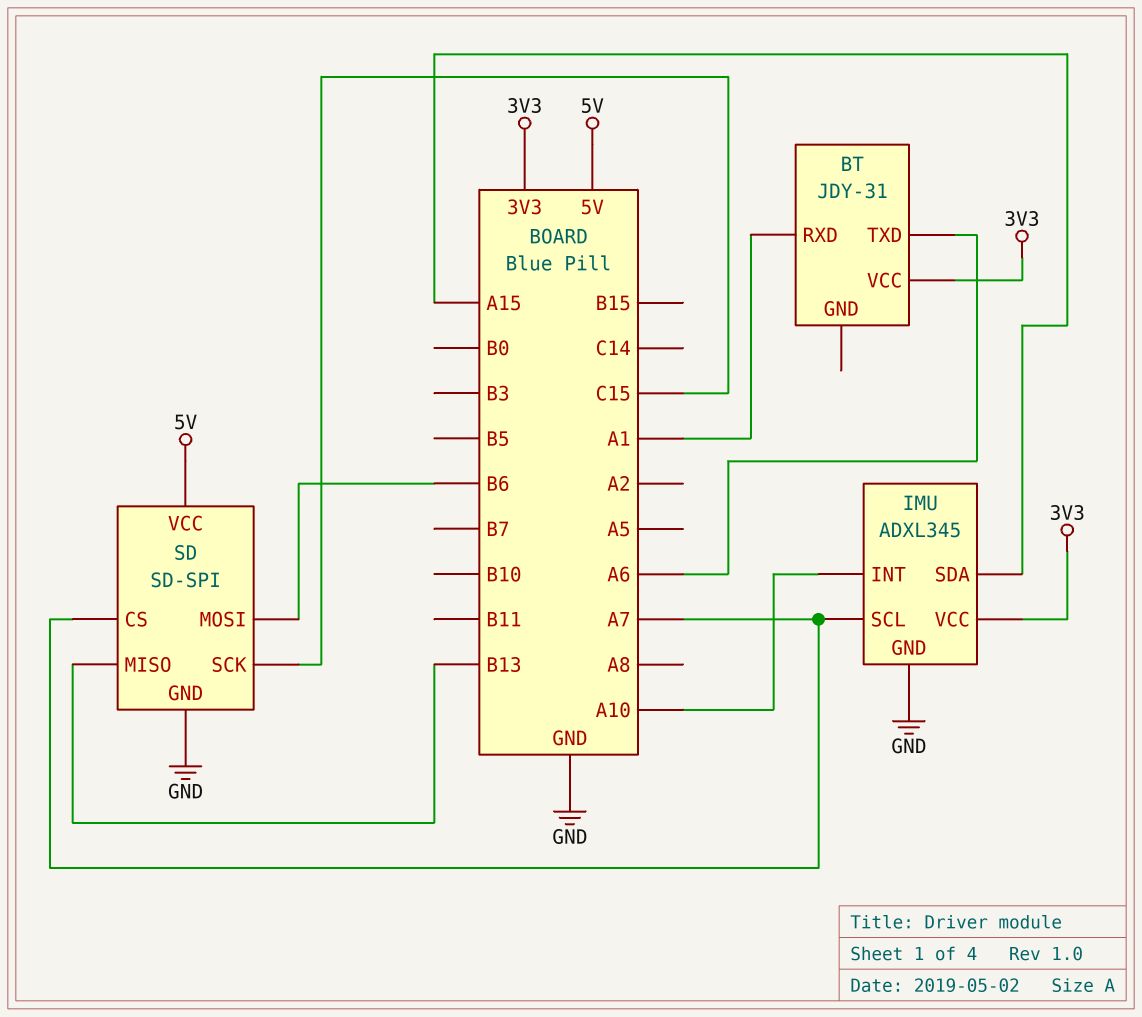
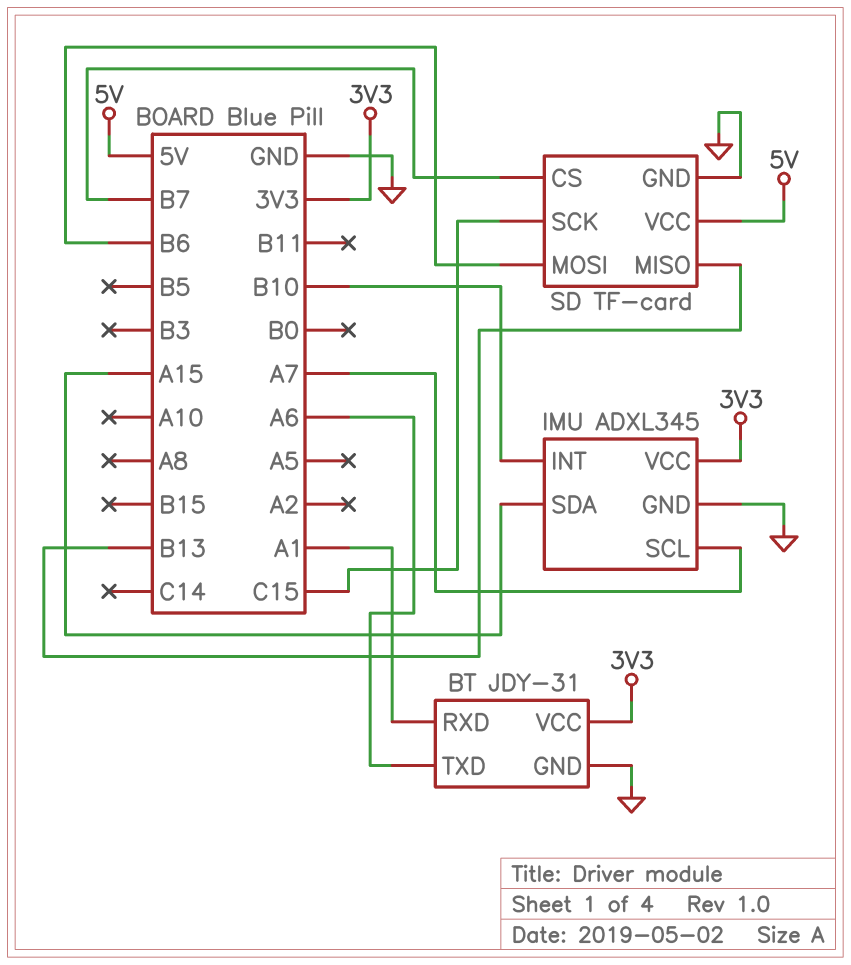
BT pin GND: none -> GND
IMU pin INT: A10 -> B10
SD: SD-SPI -> TF-card
SD pin CS: A7 -> B7

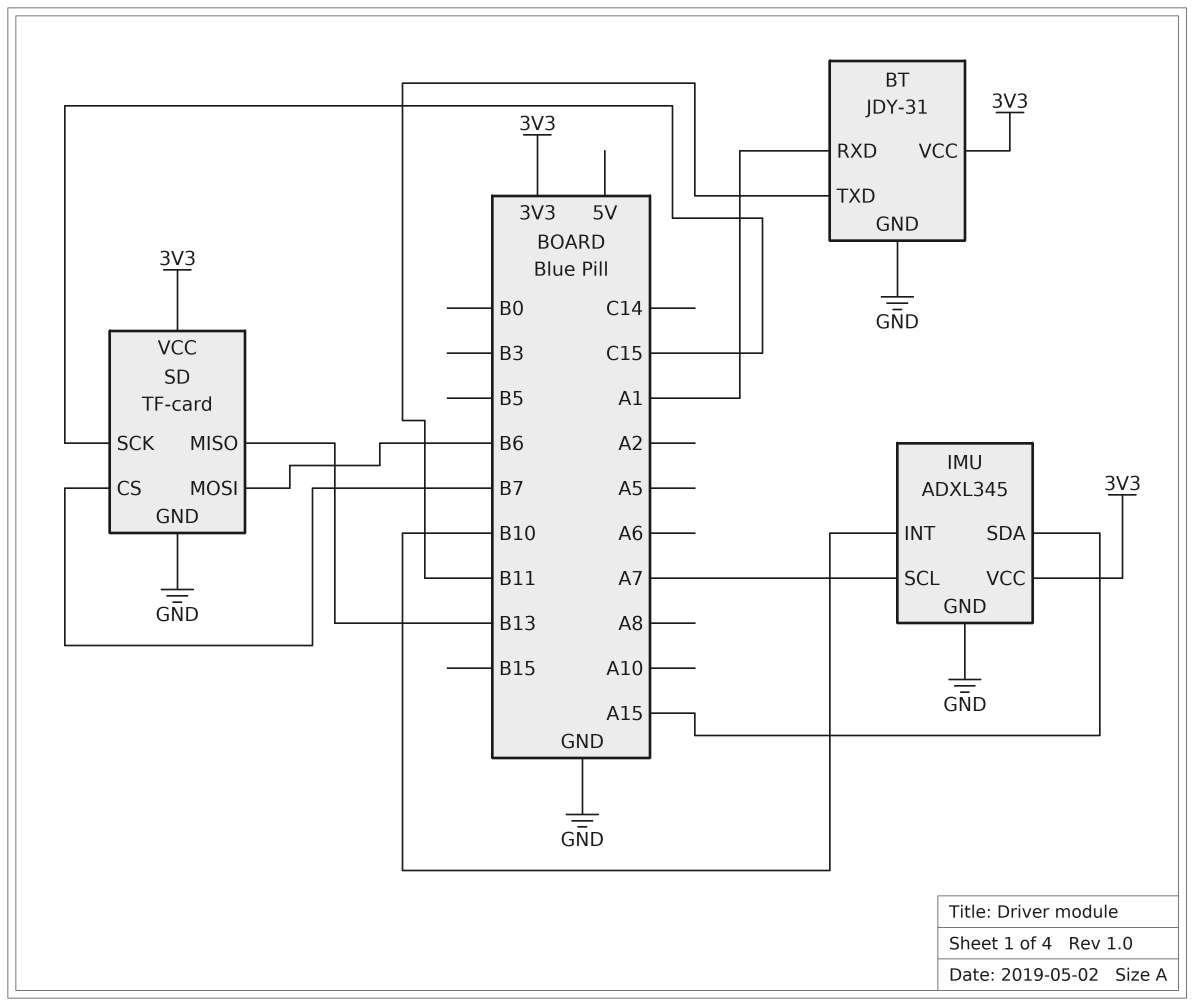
BT pin TXD: A6 -> B11
SD pin VCC: 5V -> 3V3

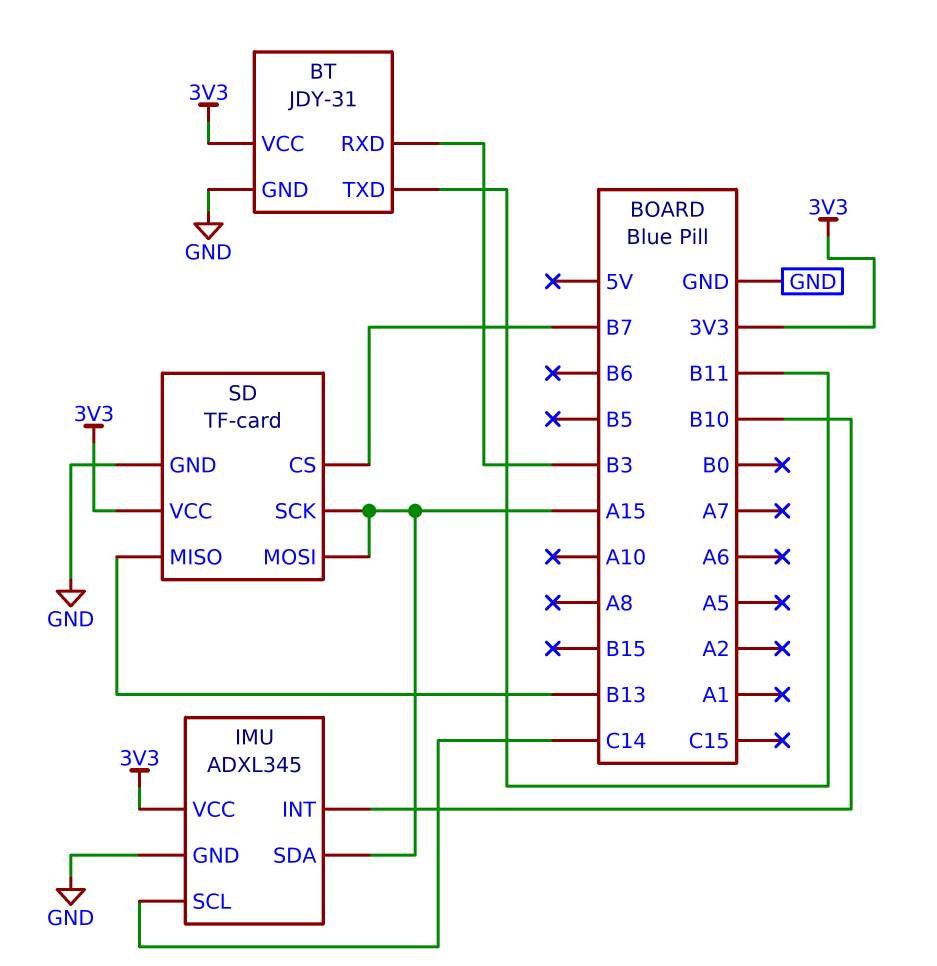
BT pin RXD: A1 -> B3
IMU pin SCL: A7 -> C14
SD pin MOSI: B6 -> A15
SD pin SCK: C15 -> A15

